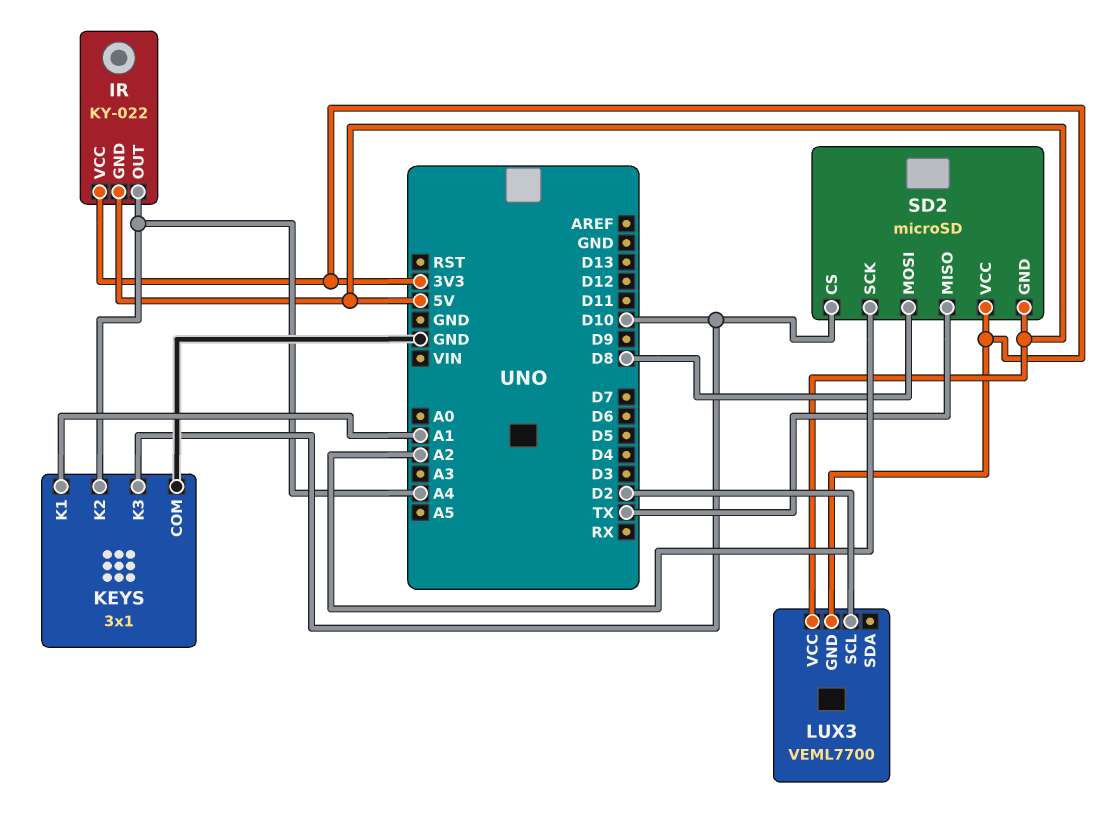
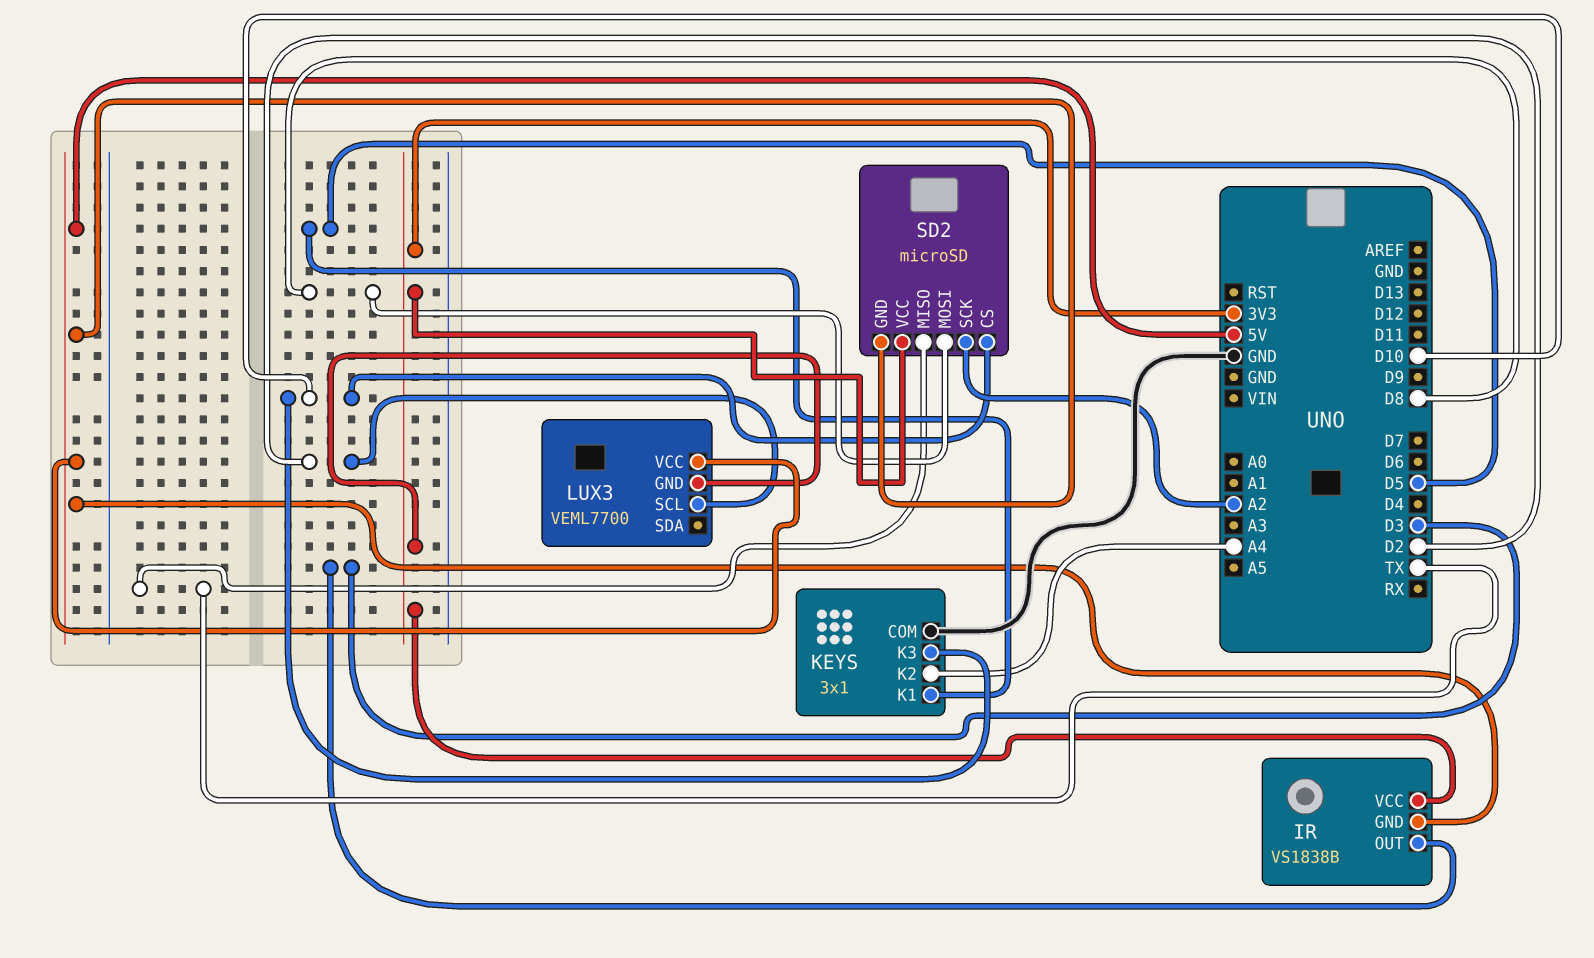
IR: KY-022 -> VS1838B
IR pin OUT: A4 -> D3
KEYS pin K1: A1 -> D5

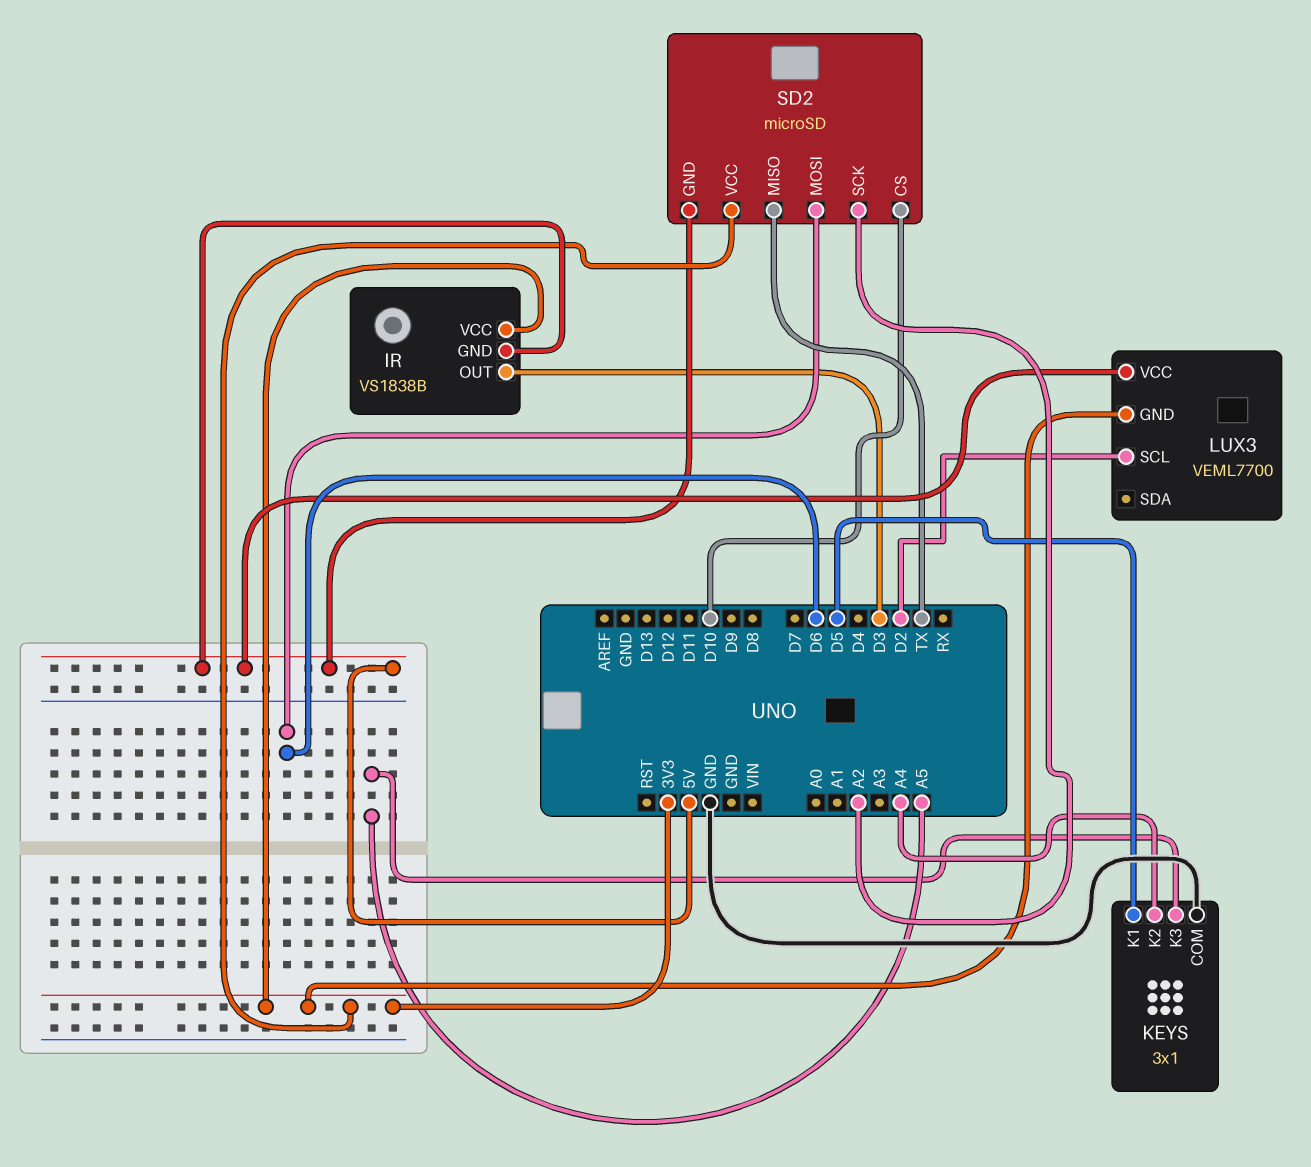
KEYS pin K3: D10 -> A5
SD2 pin MOSI: D8 -> D6

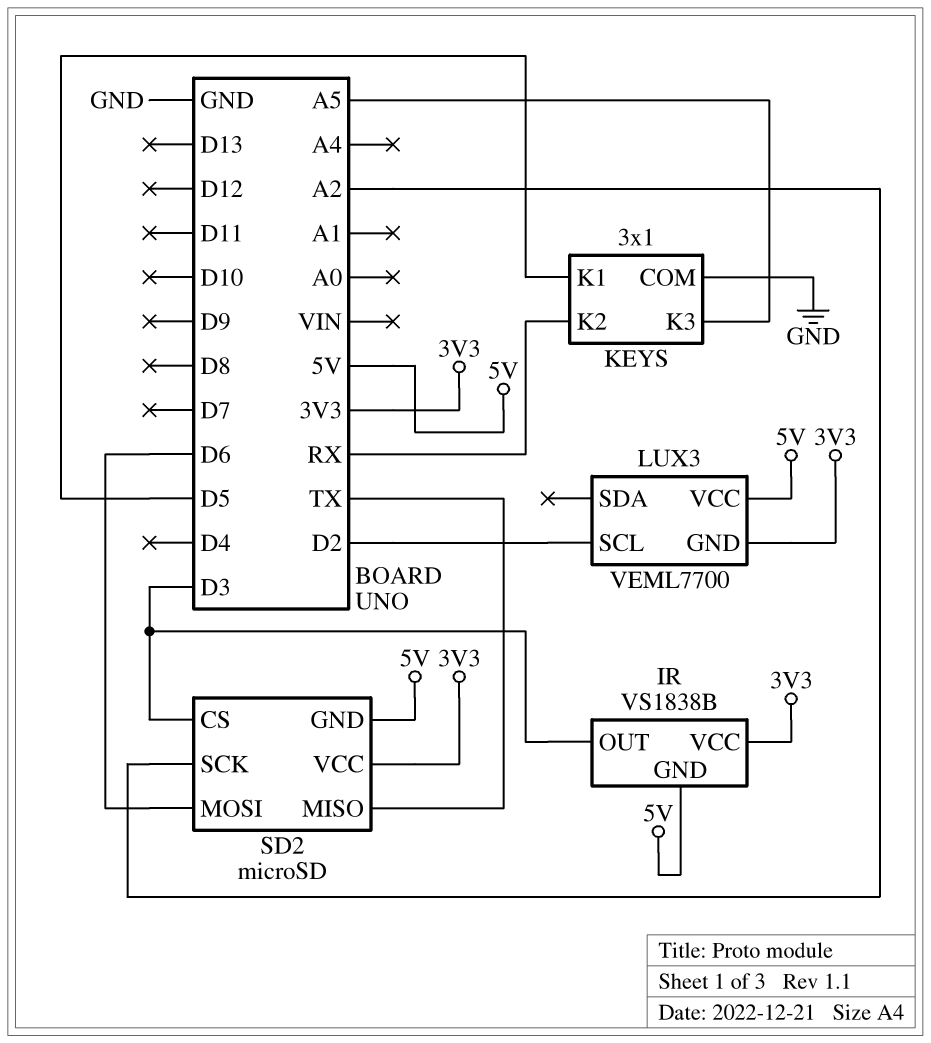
KEYS pin K2: A4 -> RX
SD2 pin CS: D10 -> D3

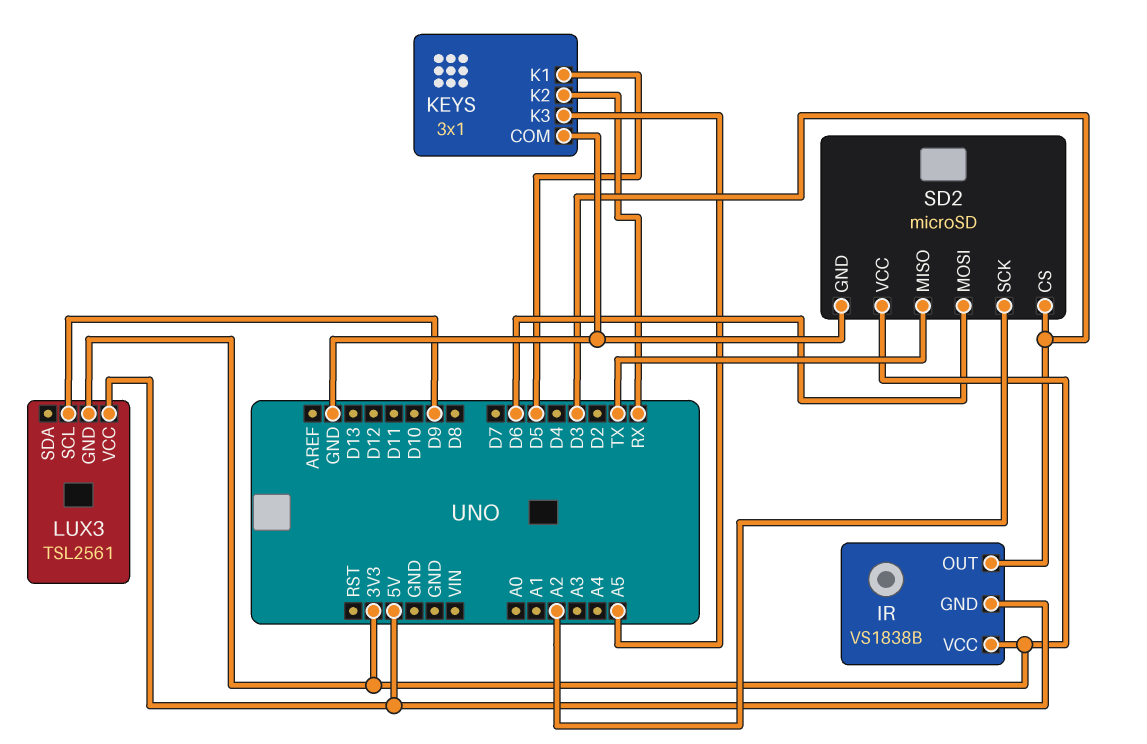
LUX3: VEML7700 -> TSL2561
LUX3 pin SCL: D2 -> D9
SD2 pin GND: 5V -> GND

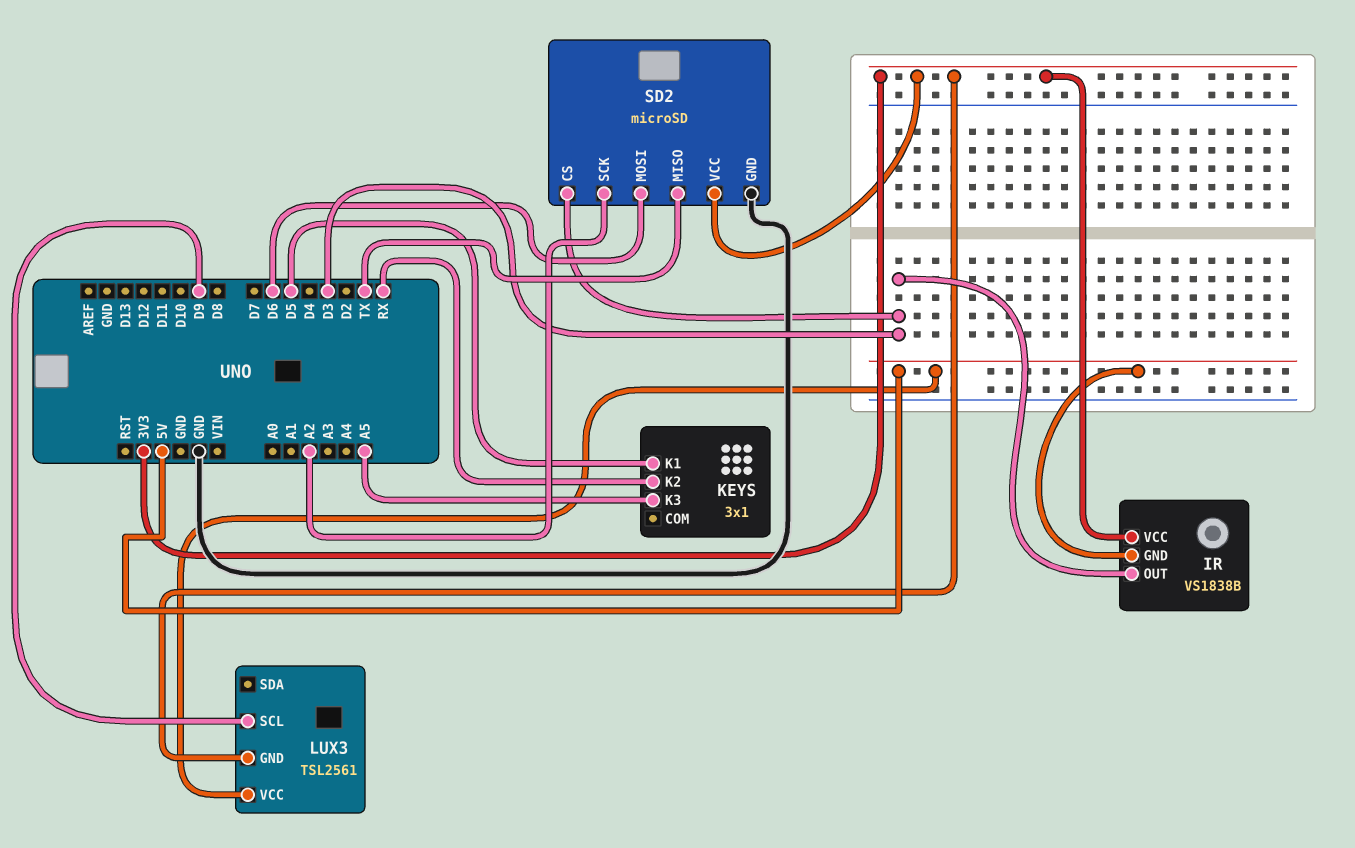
KEYS pin COM: GND -> none

